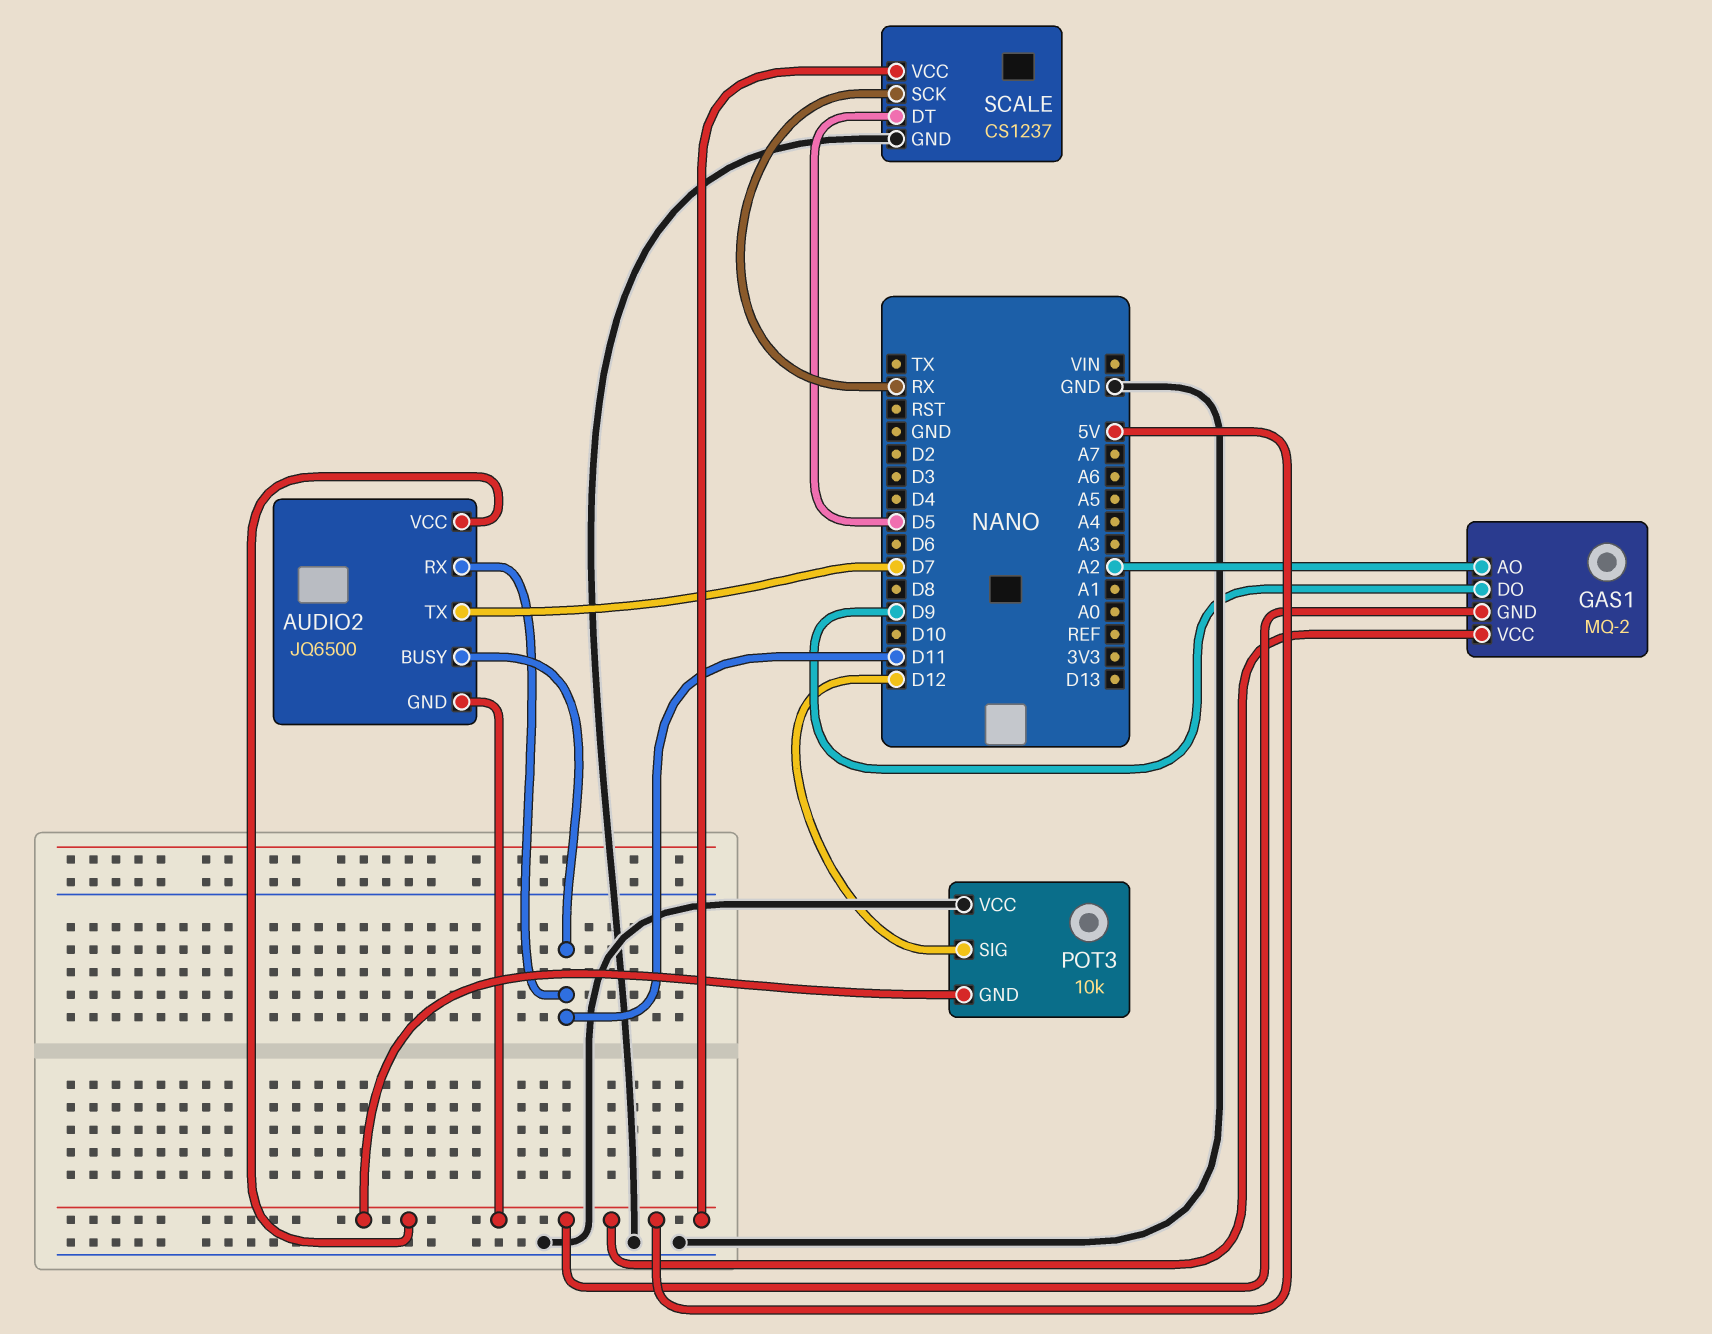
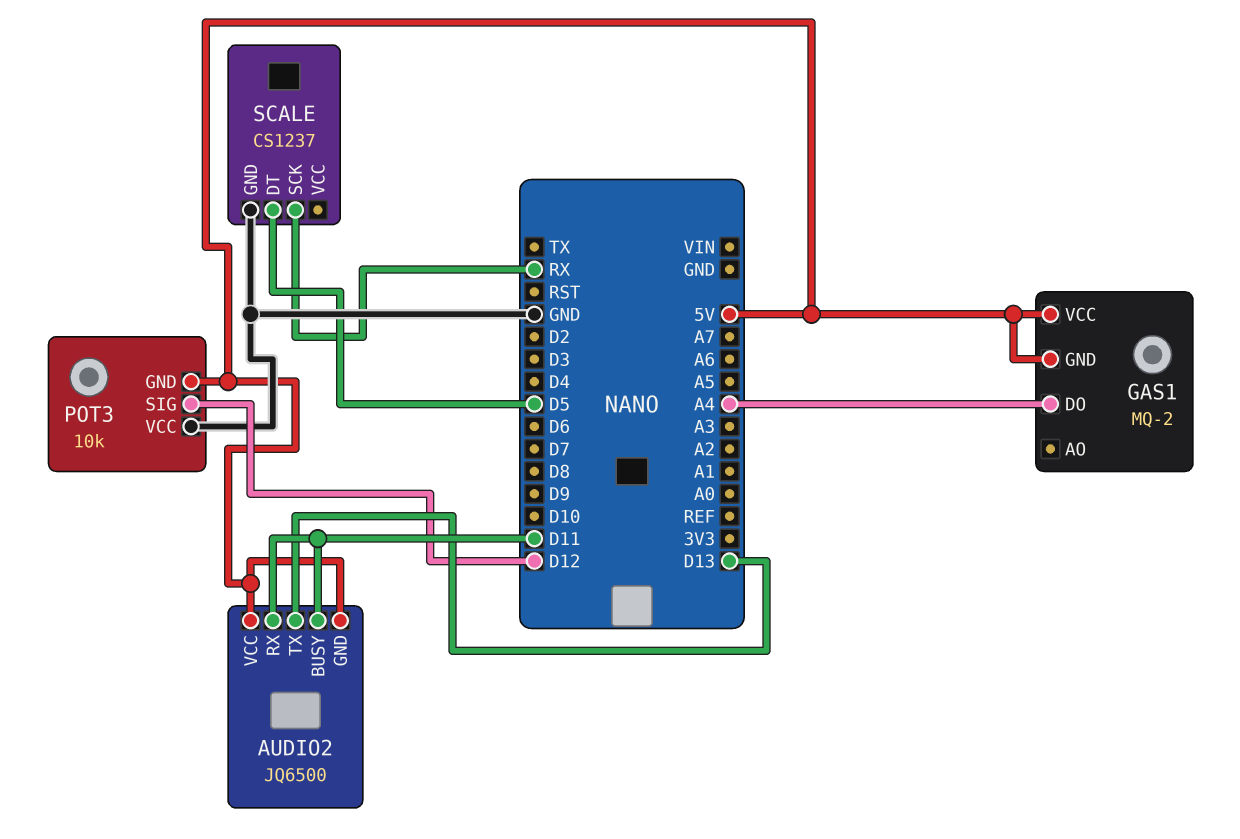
AUDIO2 pin TX: D7 -> D13
GAS1 pin AO: A2 -> none
GAS1 pin DO: D9 -> A4
SCALE pin VCC: 5V -> none

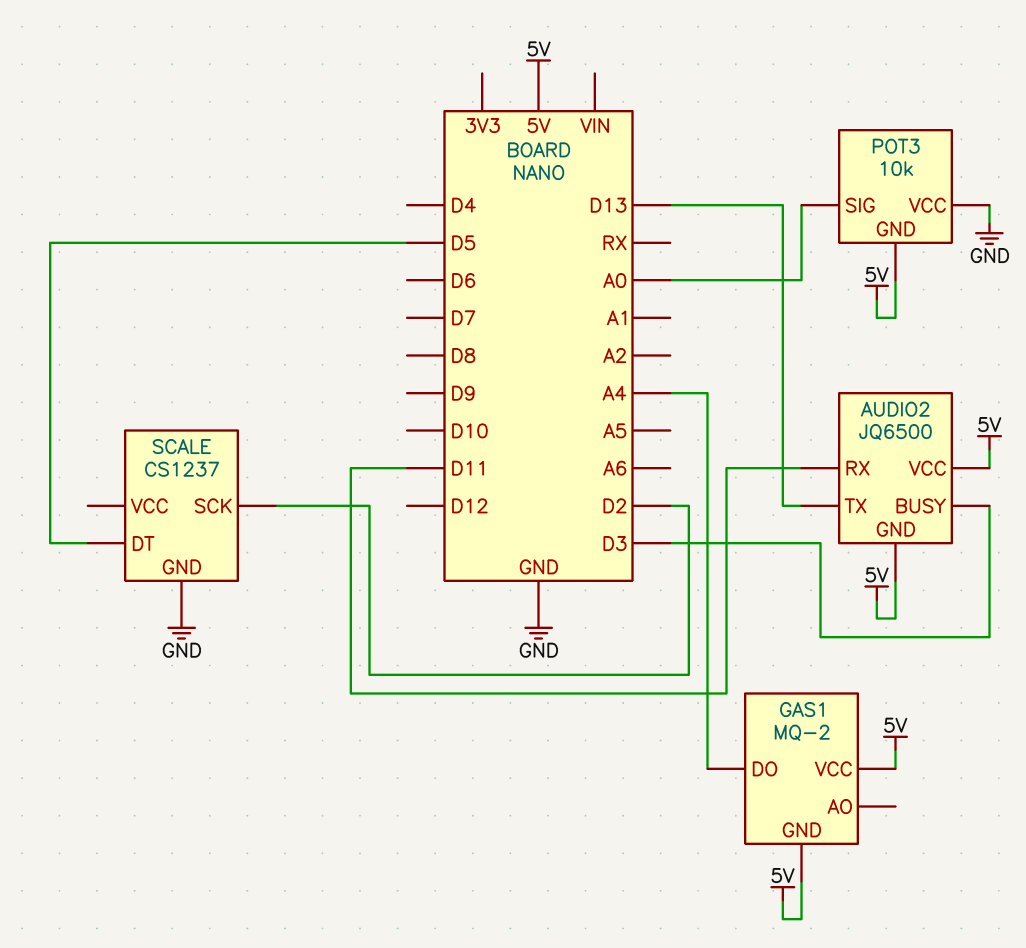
AUDIO2 pin BUSY: D11 -> D3
POT3 pin SIG: D12 -> A0
SCALE pin SCK: RX -> D2

